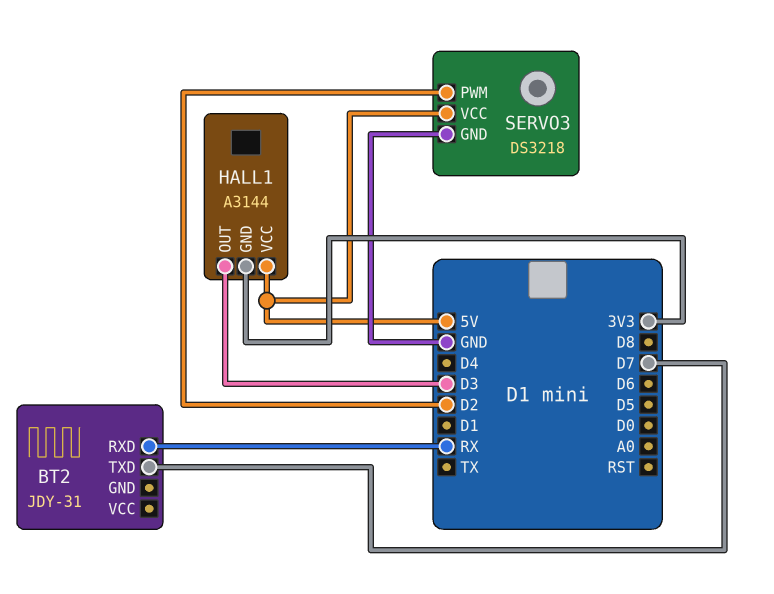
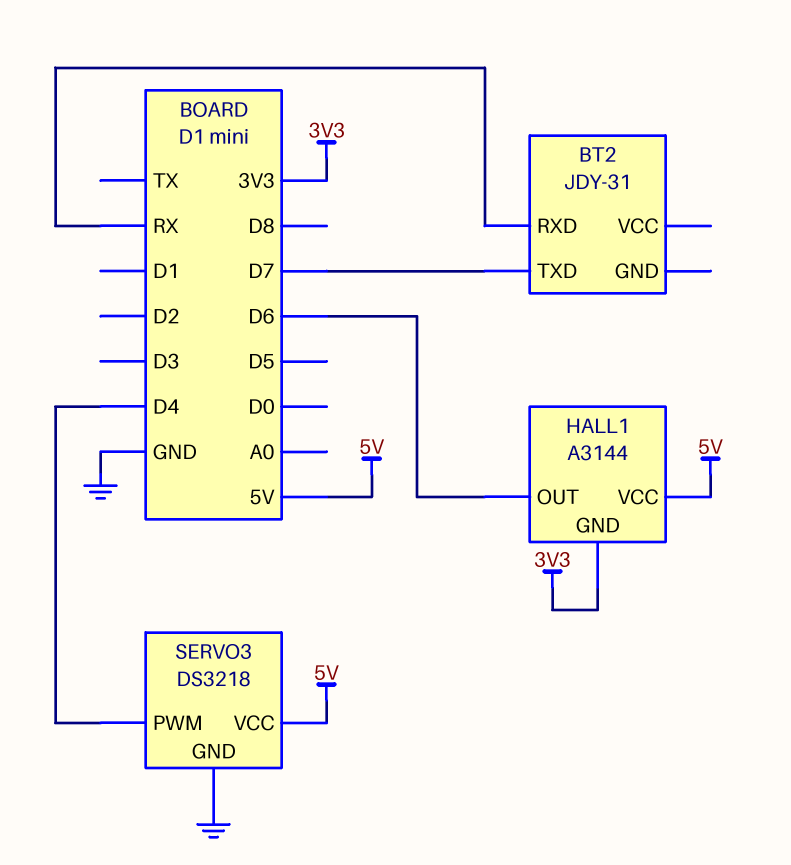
HALL1 pin OUT: D3 -> D6
SERVO3 pin PWM: D2 -> D4

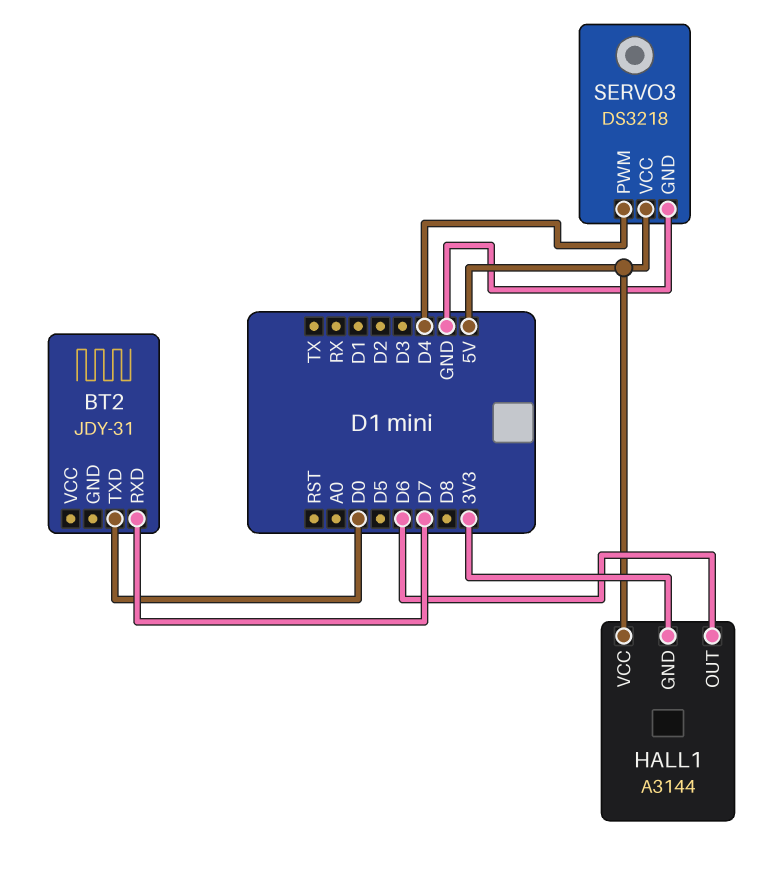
BT2 pin RXD: RX -> D7
BT2 pin TXD: D7 -> D0

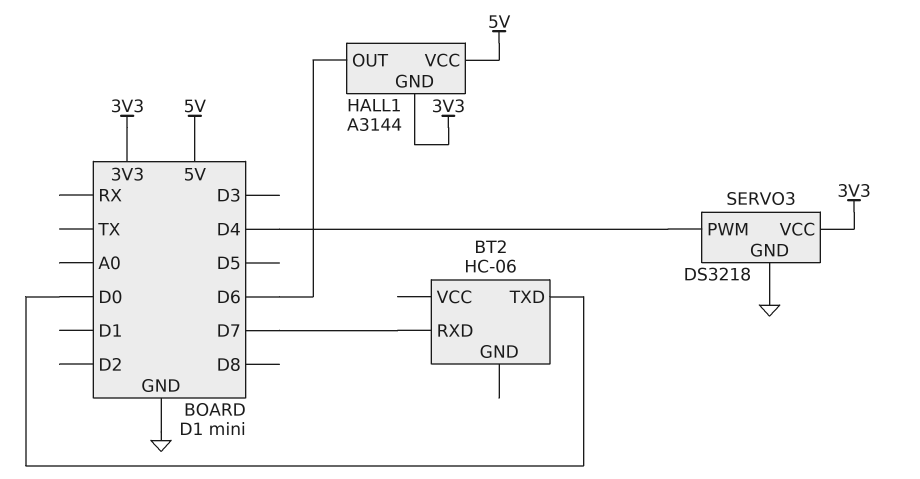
BT2: JDY-31 -> HC-06
SERVO3 pin VCC: 5V -> 3V3

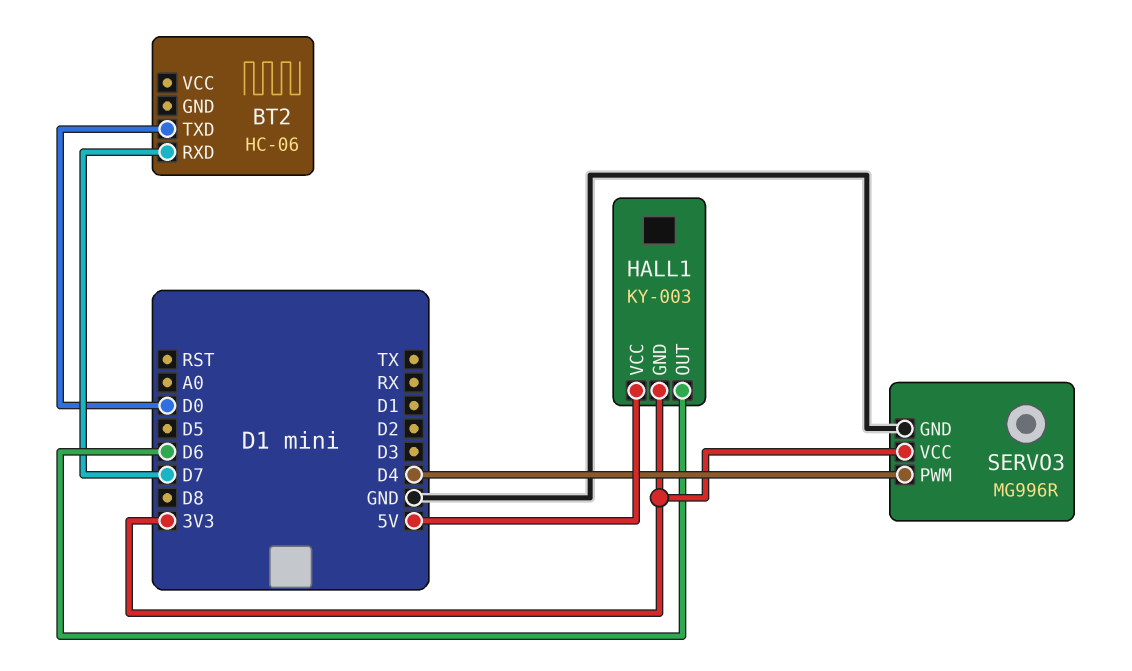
HALL1: A3144 -> KY-003
SERVO3: DS3218 -> MG996R

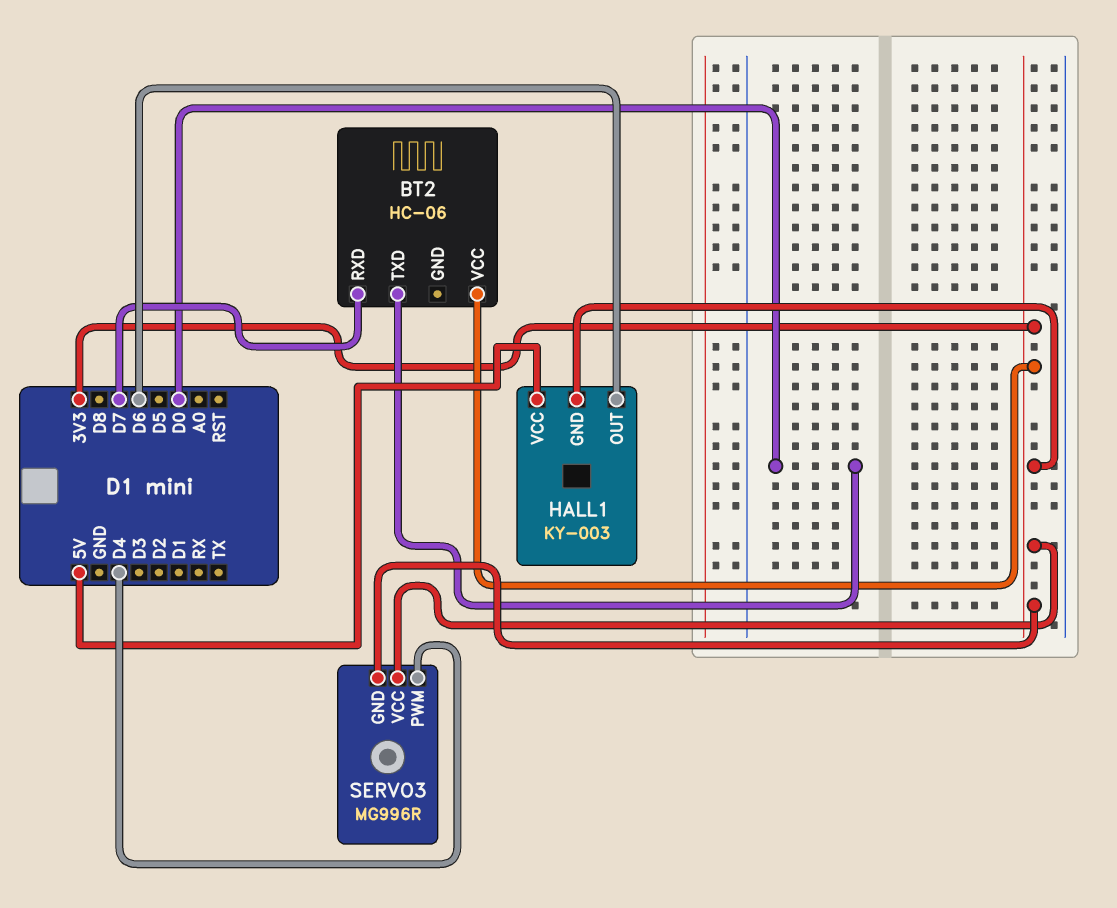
BT2 pin VCC: none -> 3V3
SERVO3 pin GND: GND -> 3V3

